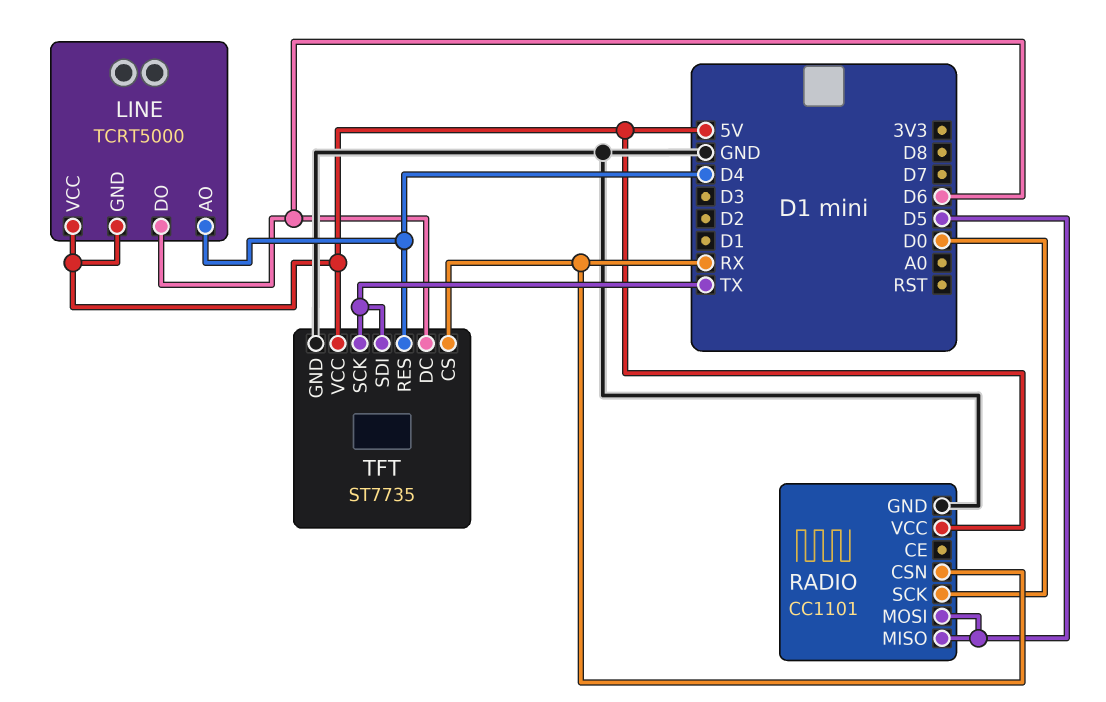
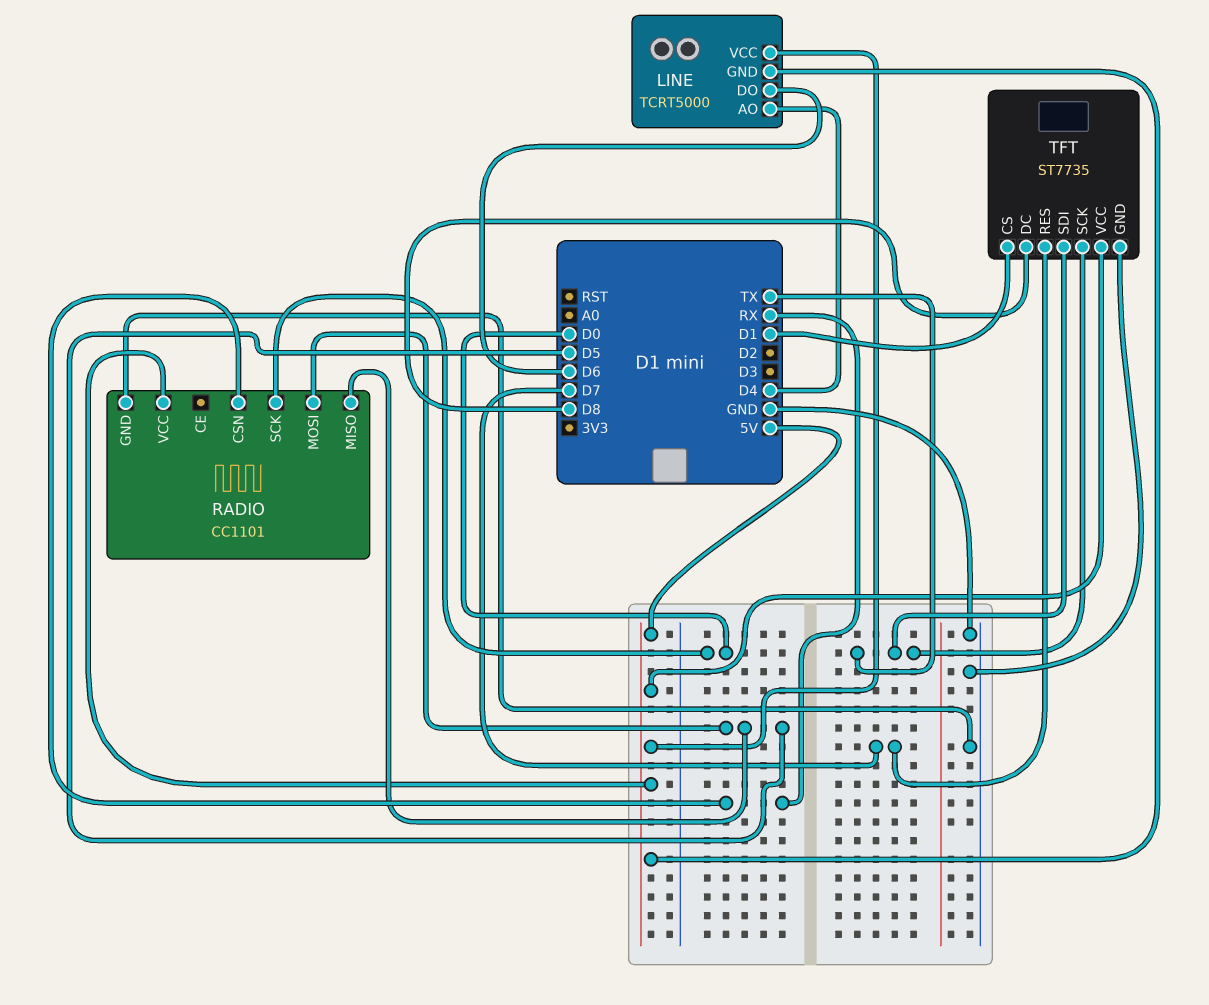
TFT pin CS: RX -> D1
TFT pin DC: D6 -> D8
TFT pin RES: D4 -> D7

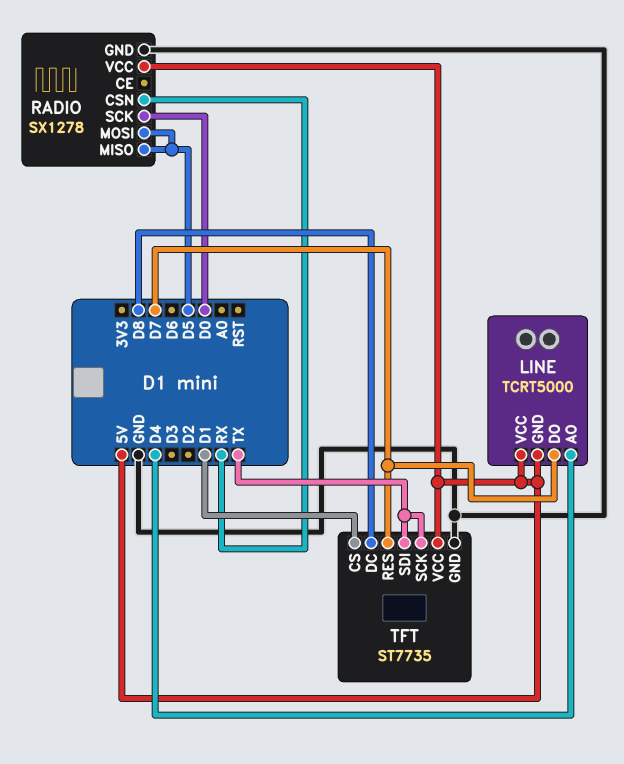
LINE pin DO: D6 -> D7
RADIO: CC1101 -> SX1278

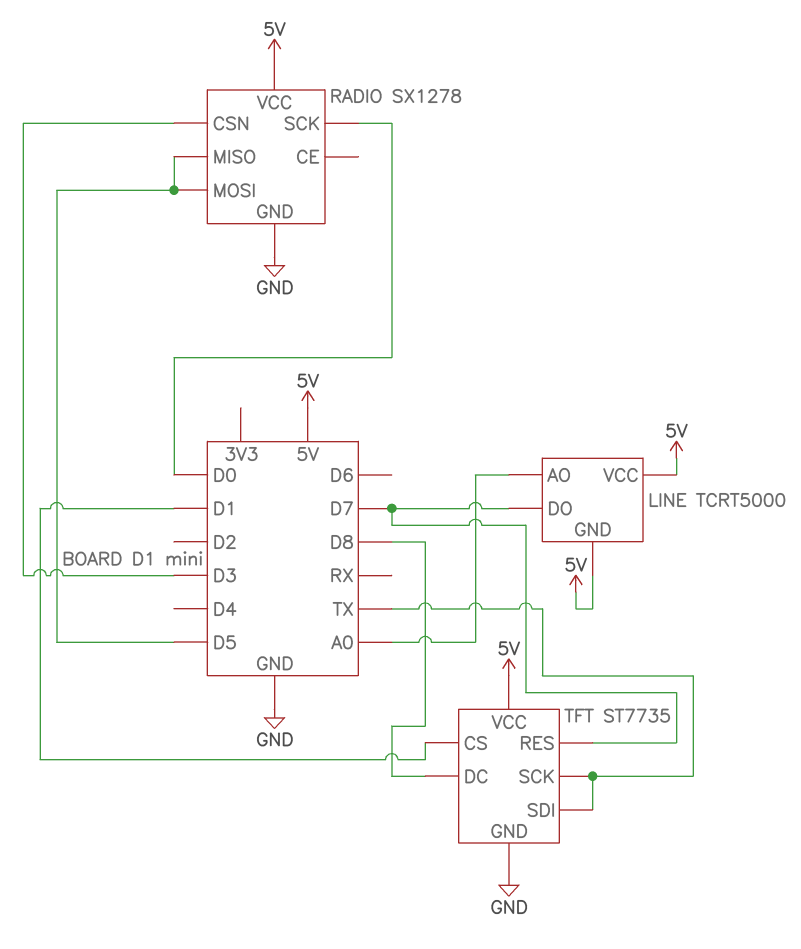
LINE pin AO: D4 -> A0
RADIO pin CSN: RX -> D3

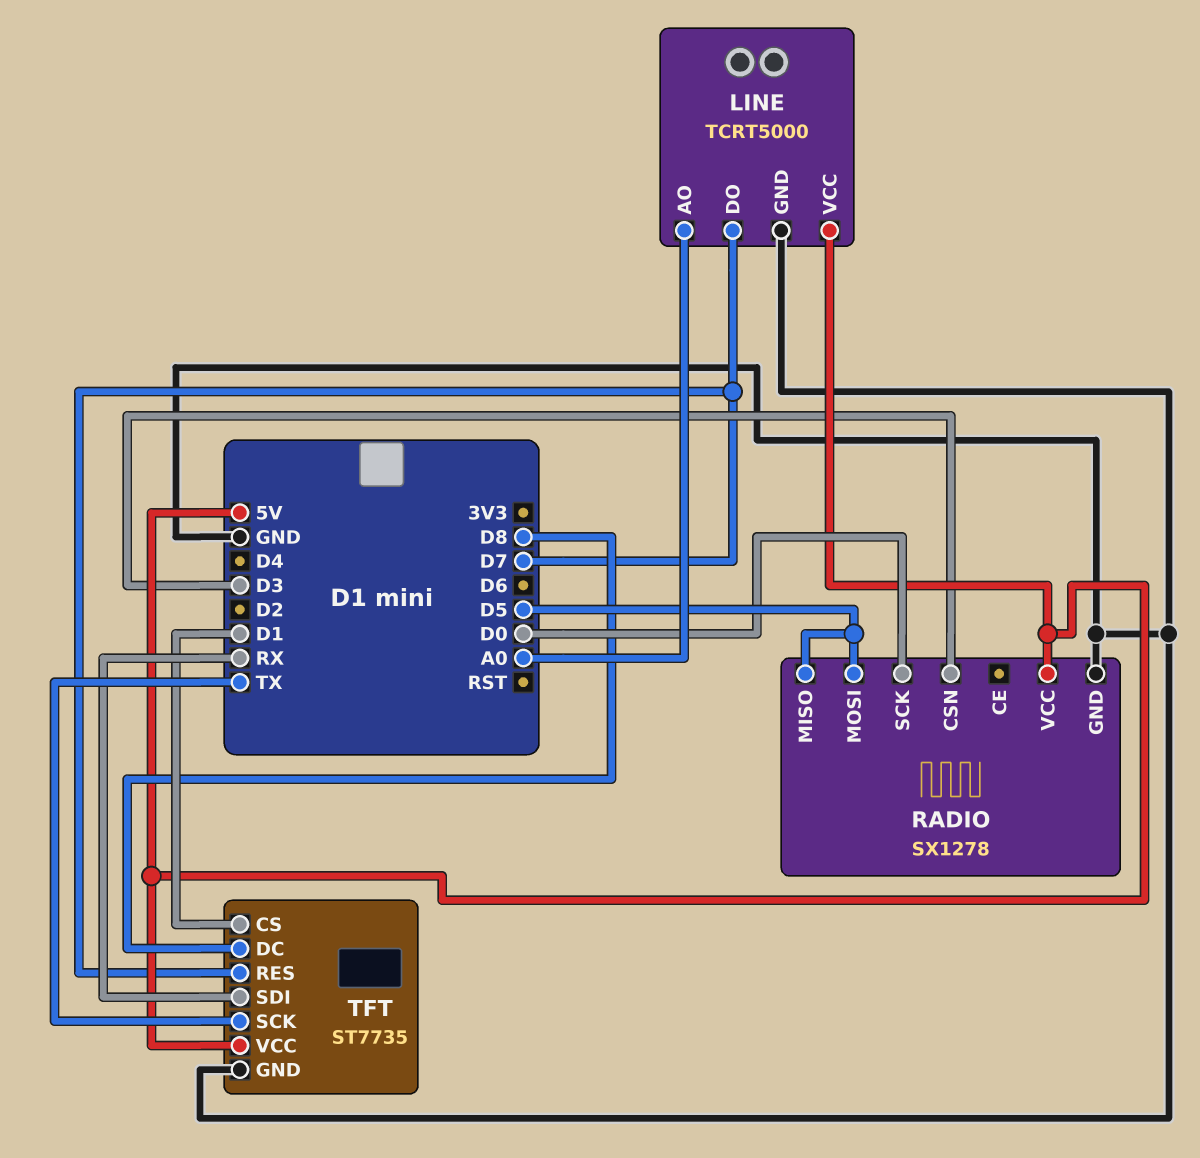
LINE pin GND: 5V -> GND
TFT pin SDI: TX -> RX

